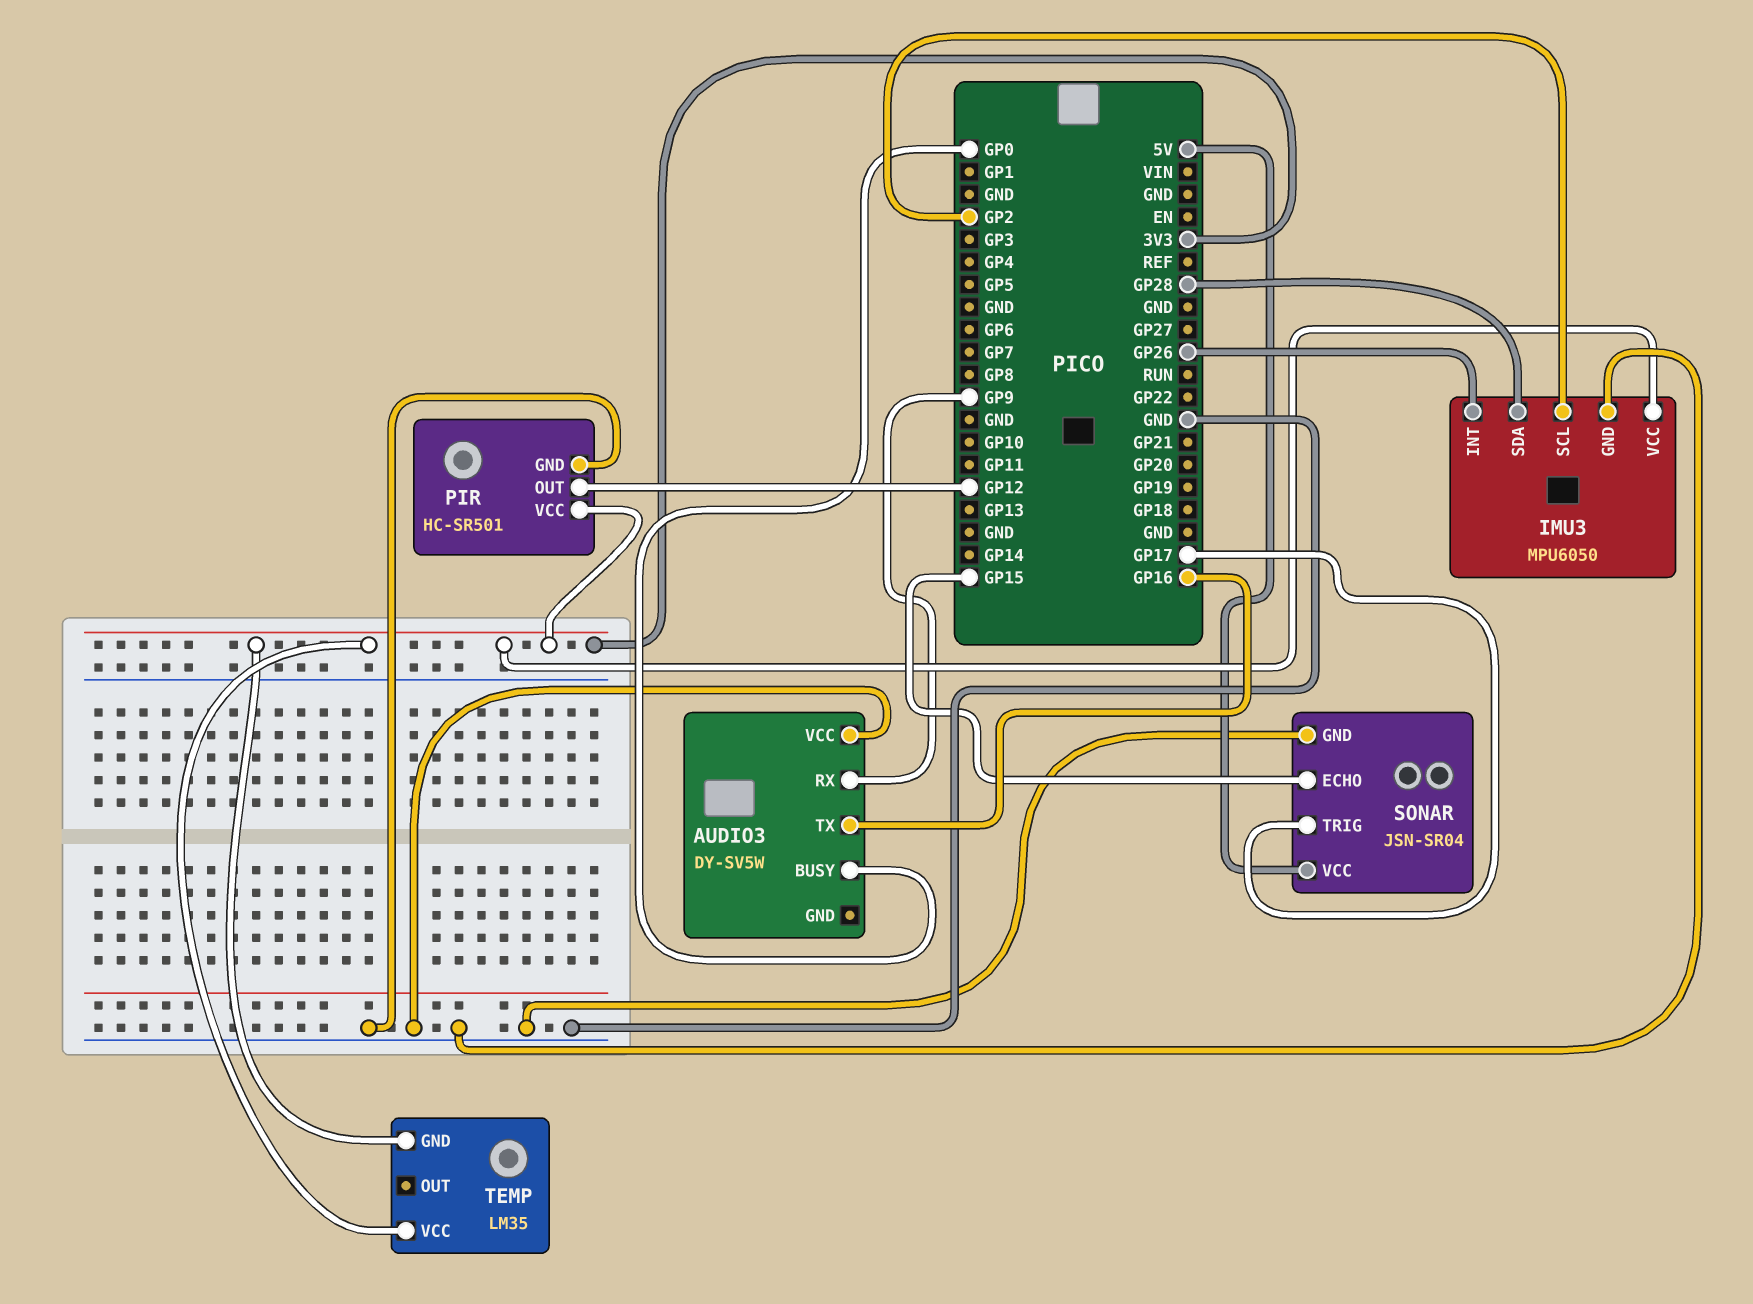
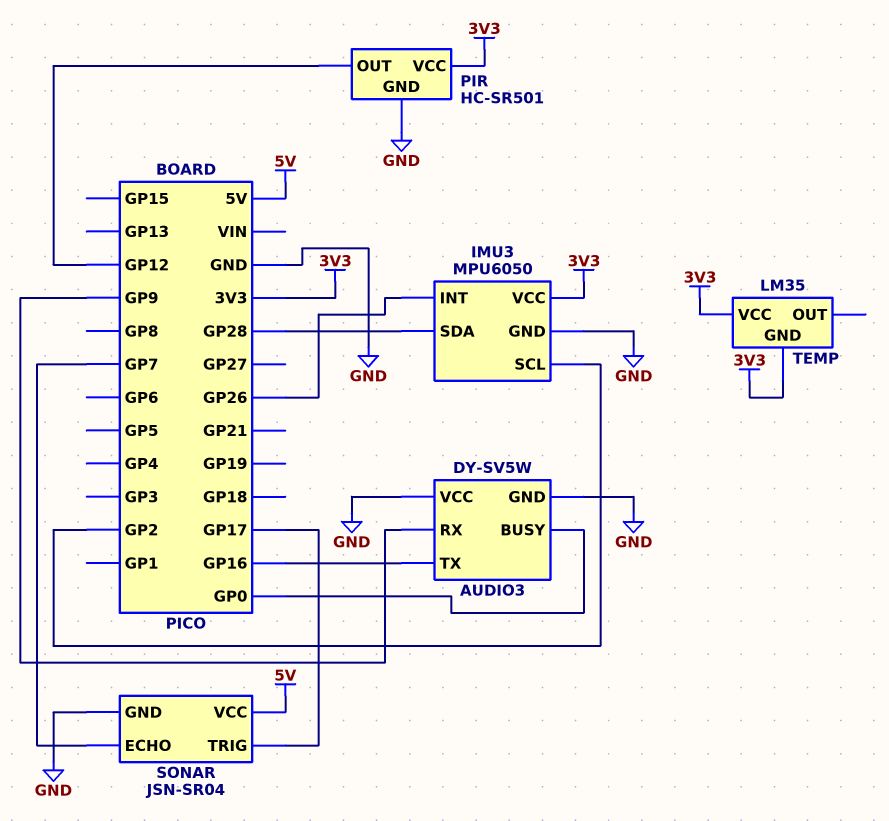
AUDIO3 pin GND: none -> GND
SONAR pin ECHO: GP15 -> GP7

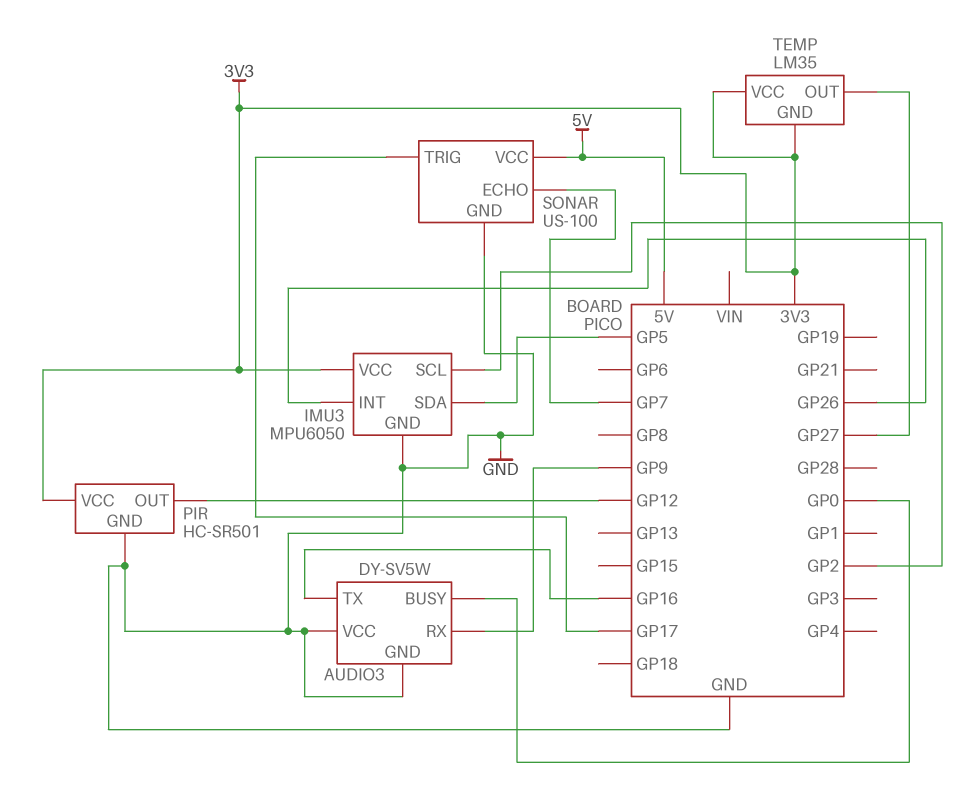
IMU3 pin SDA: GP28 -> GP5
SONAR: JSN-SR04 -> US-100
TEMP pin OUT: none -> GP27

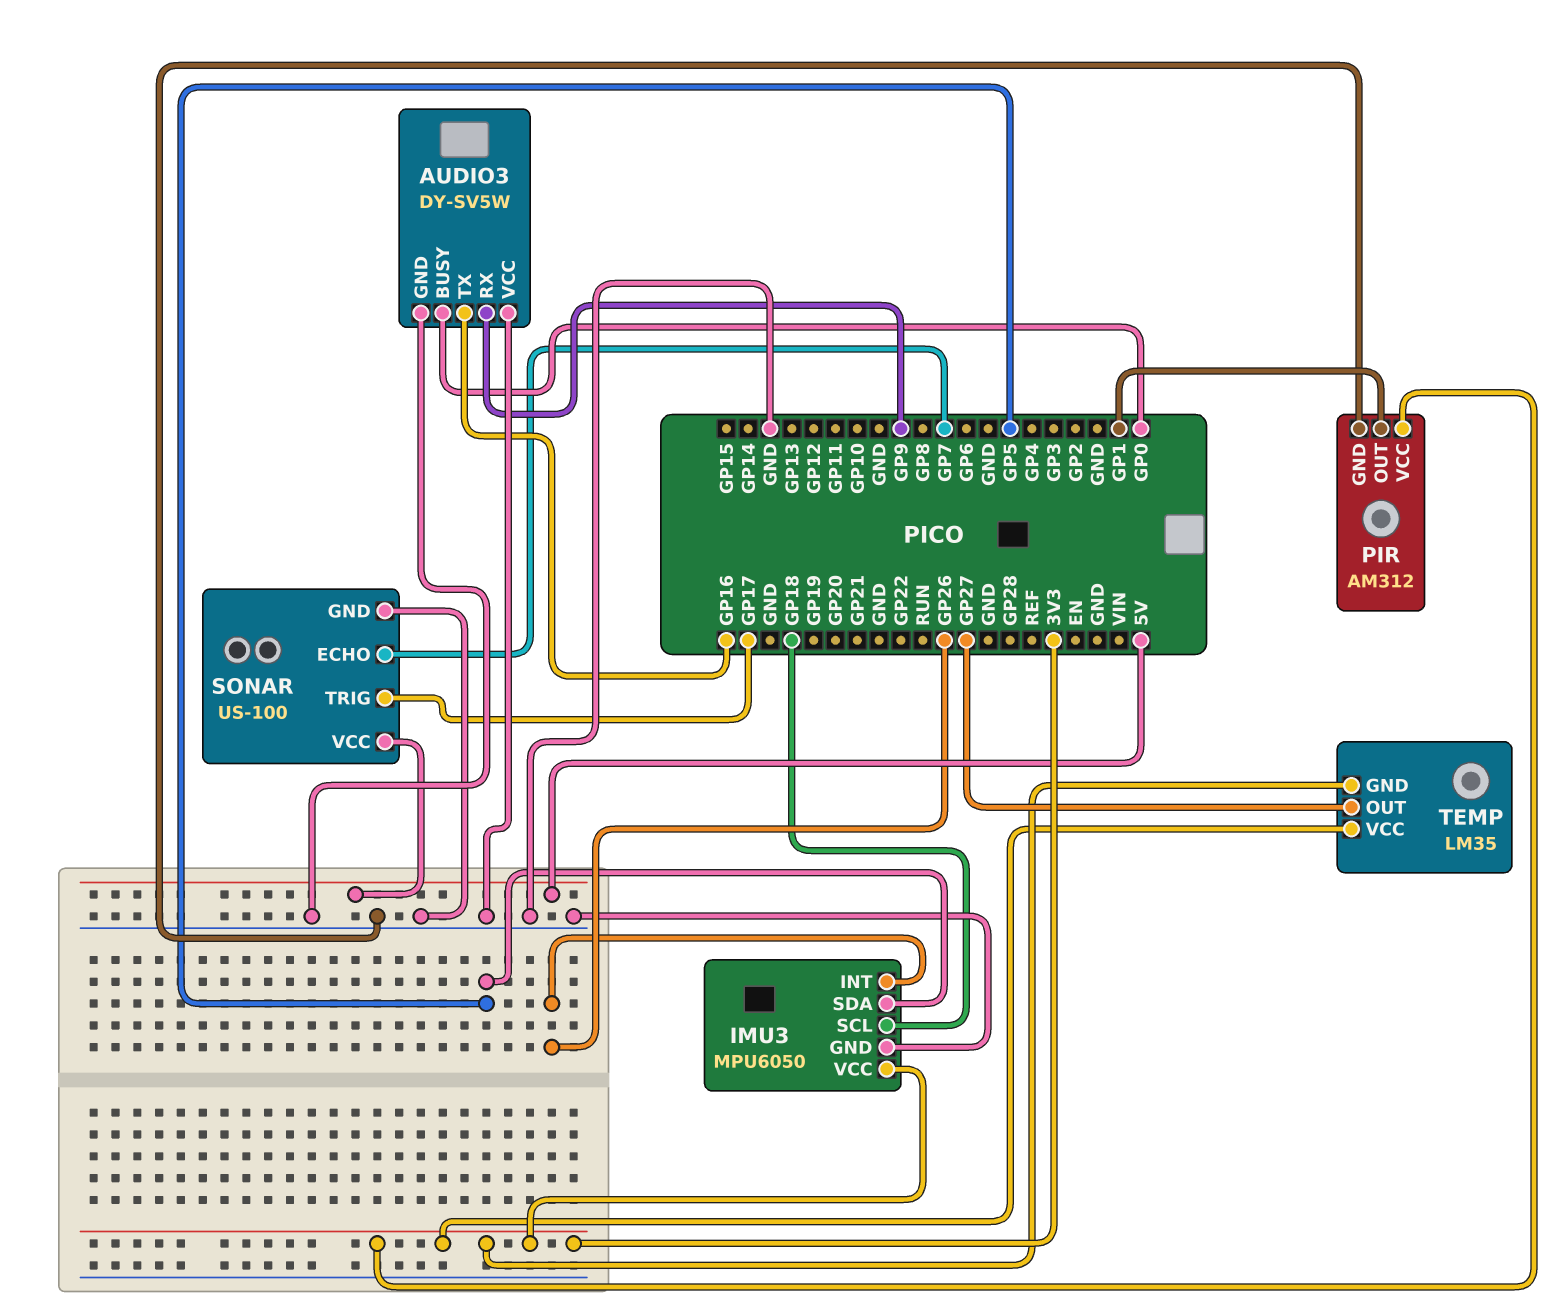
IMU3 pin SCL: GP2 -> GP18
PIR: HC-SR501 -> AM312
PIR pin OUT: GP12 -> GP1

